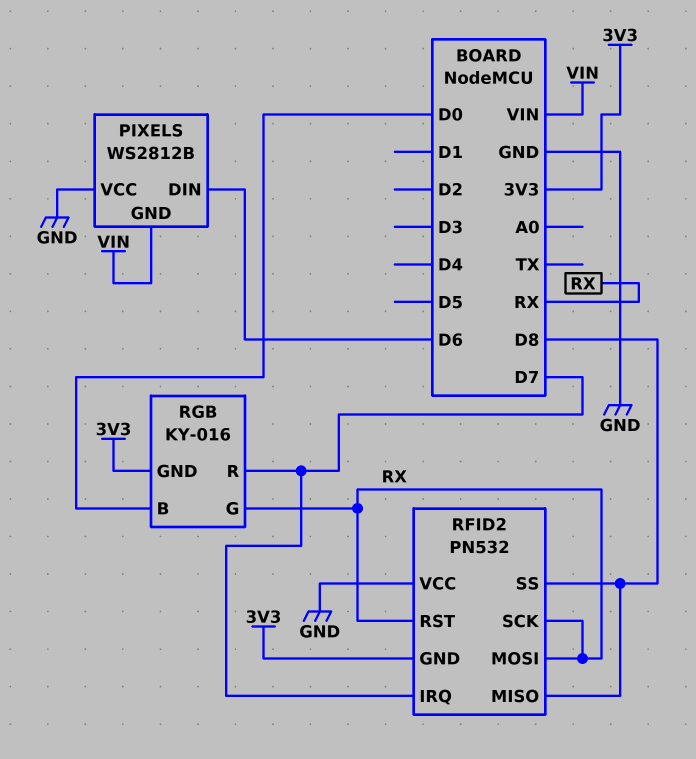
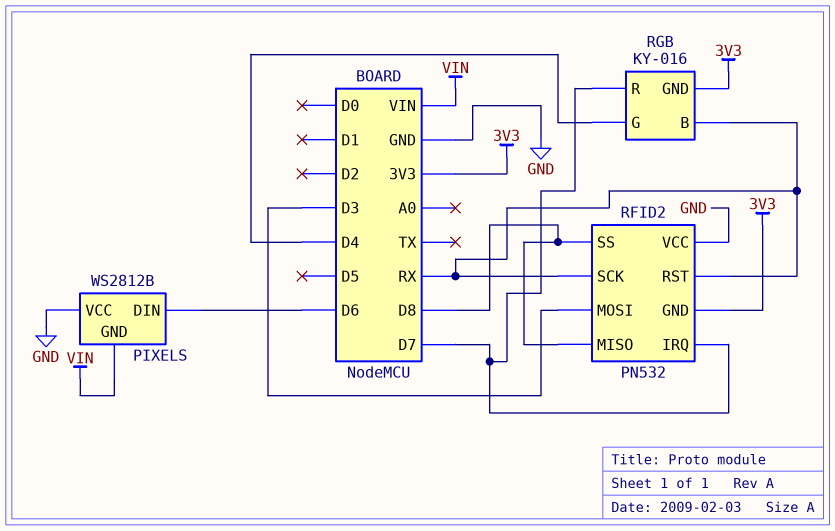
RFID2 pin MOSI: RX -> D3
RGB pin B: D0 -> RX
RGB pin G: RX -> D4

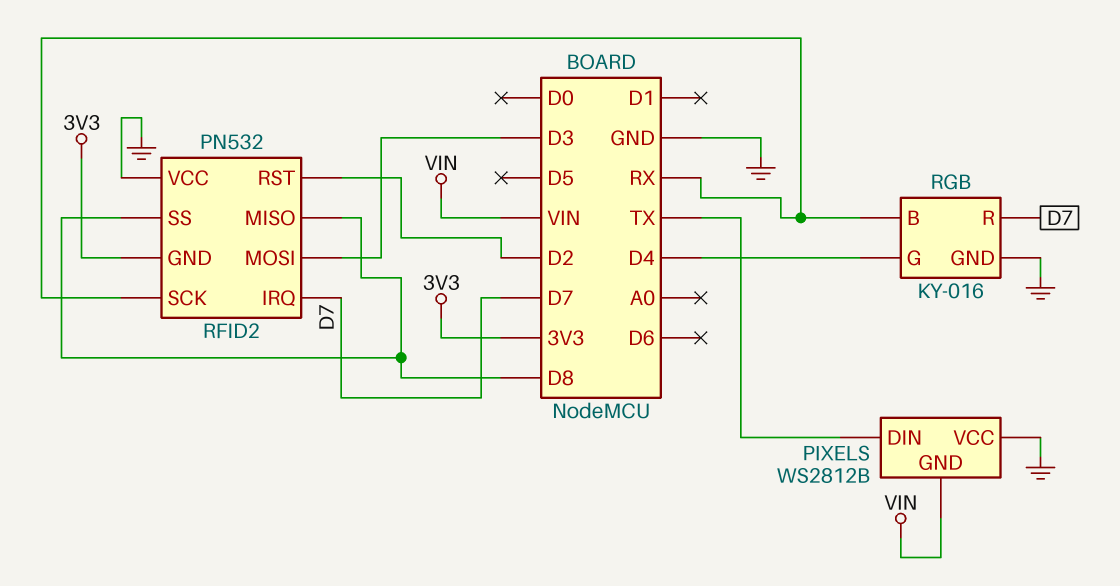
PIXELS pin DIN: D6 -> TX
RFID2 pin RST: RX -> D2
RGB pin GND: 3V3 -> GND

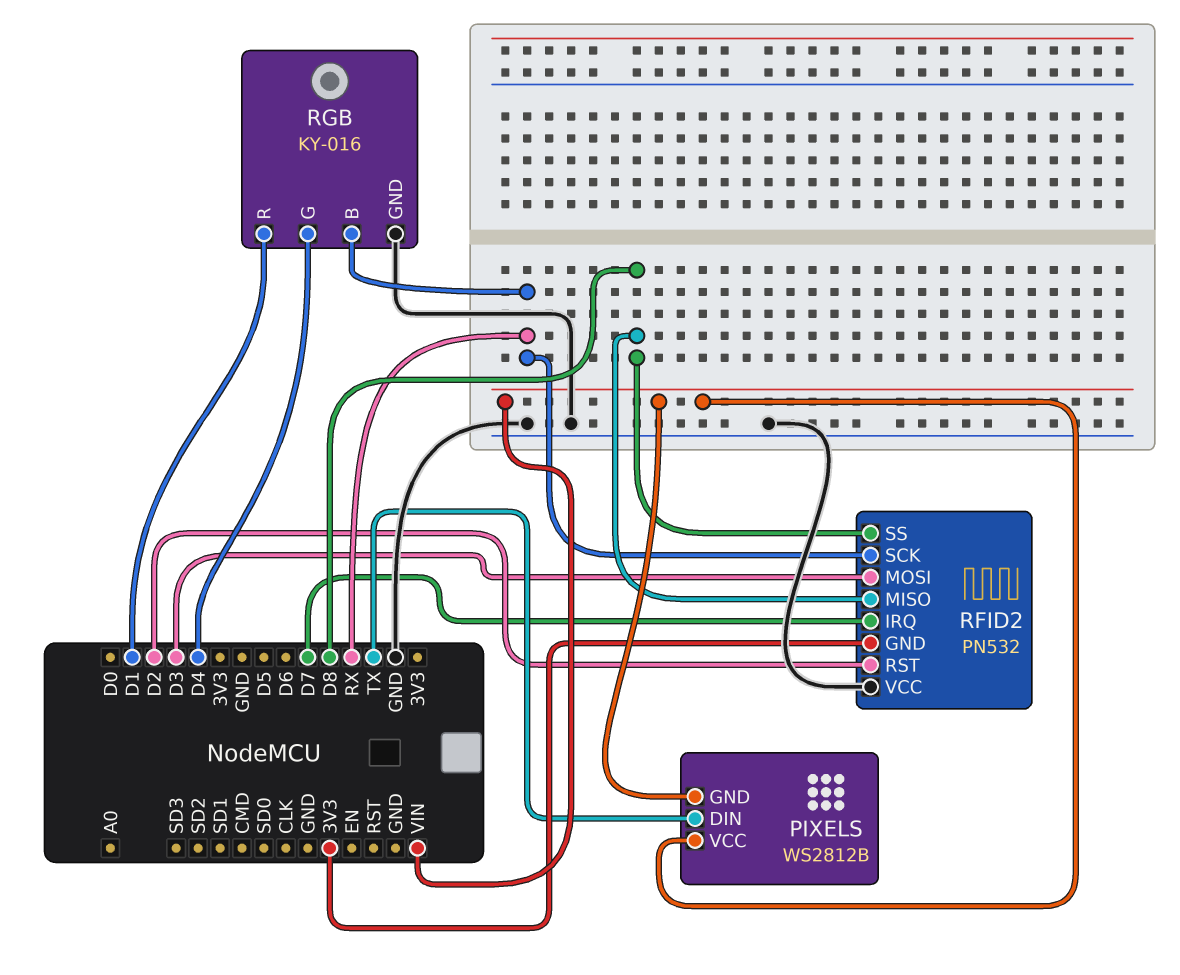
PIXELS pin VCC: GND -> VIN
RGB pin R: D7 -> D1

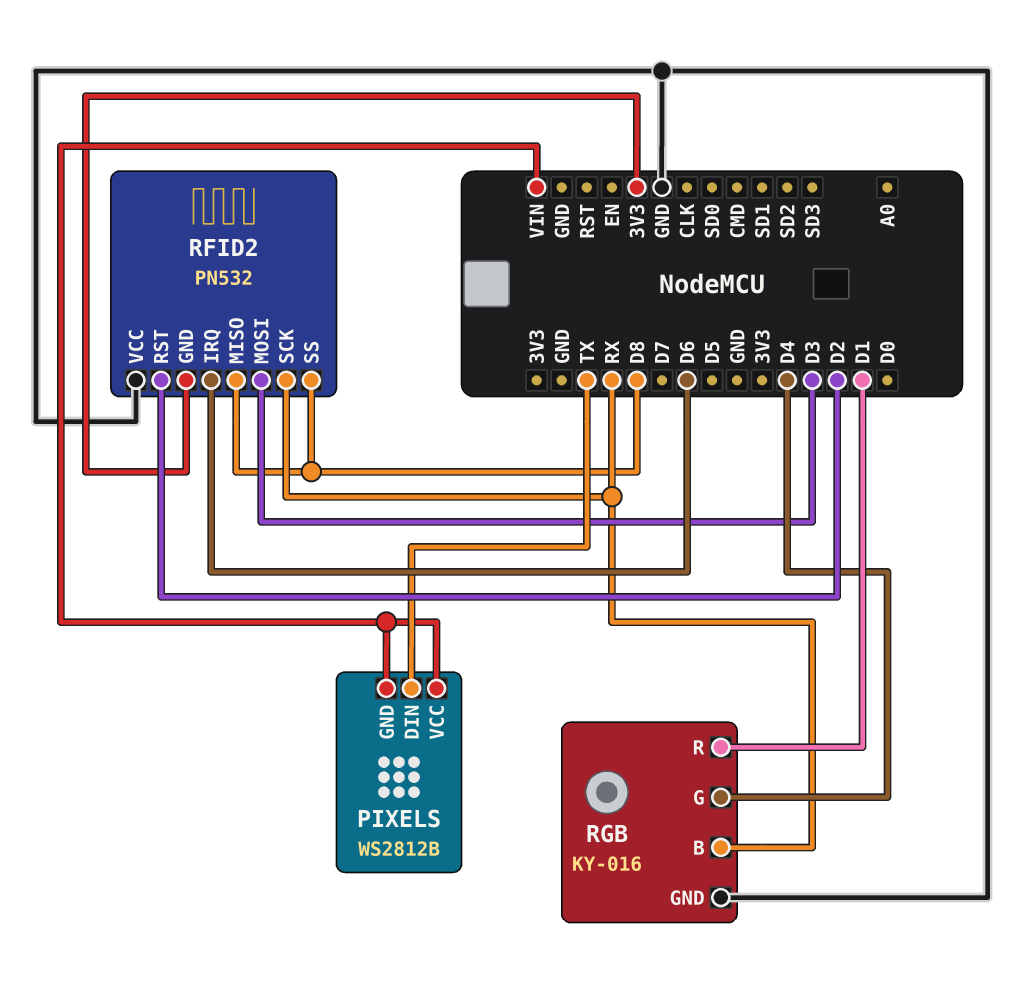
RFID2 pin IRQ: D7 -> D6

